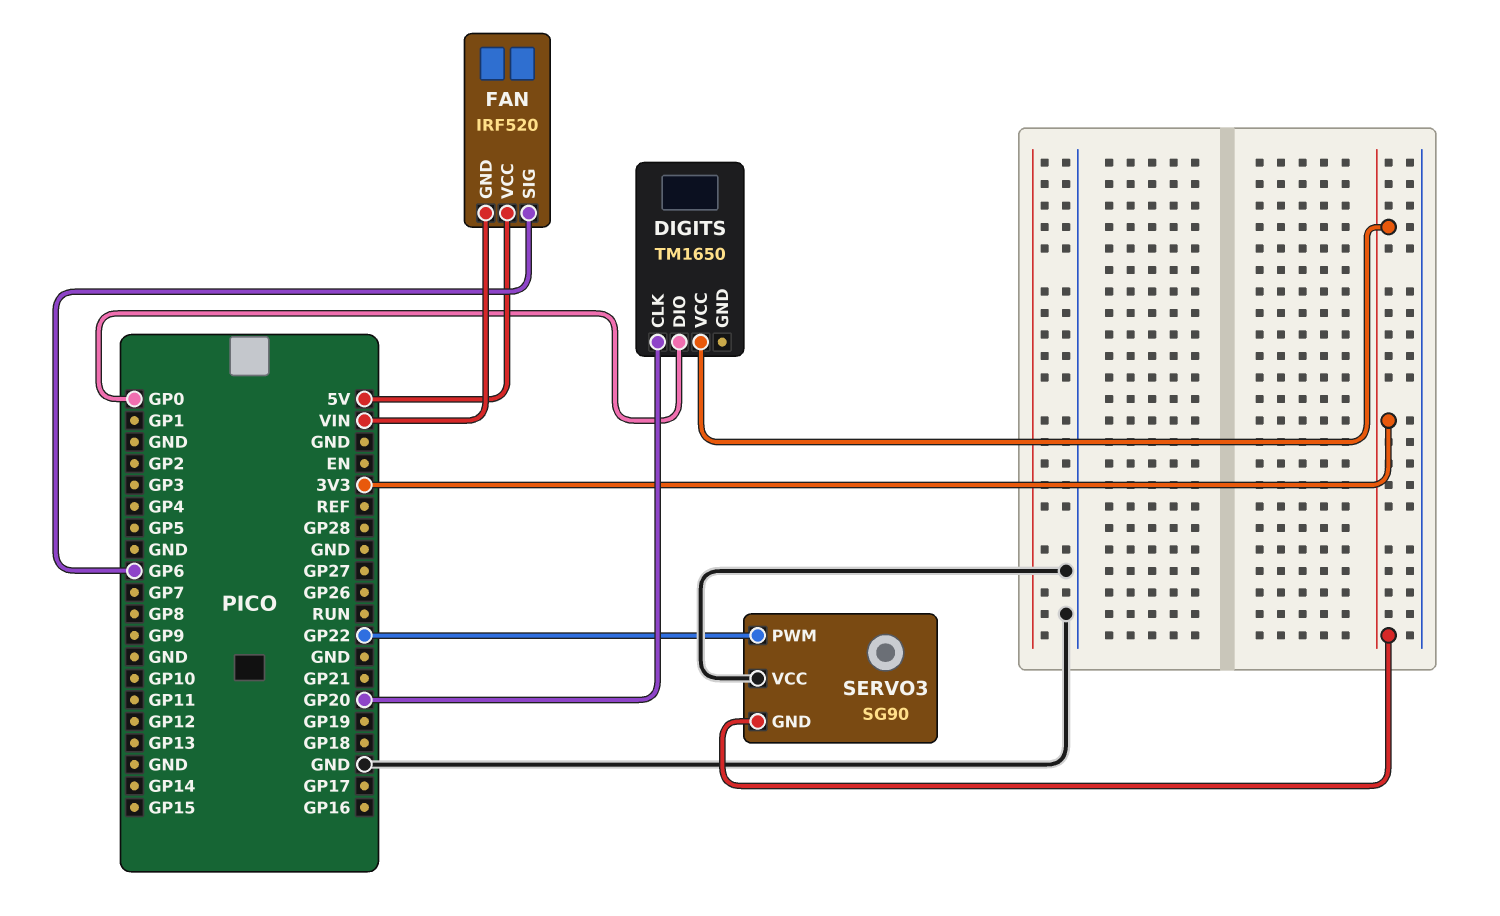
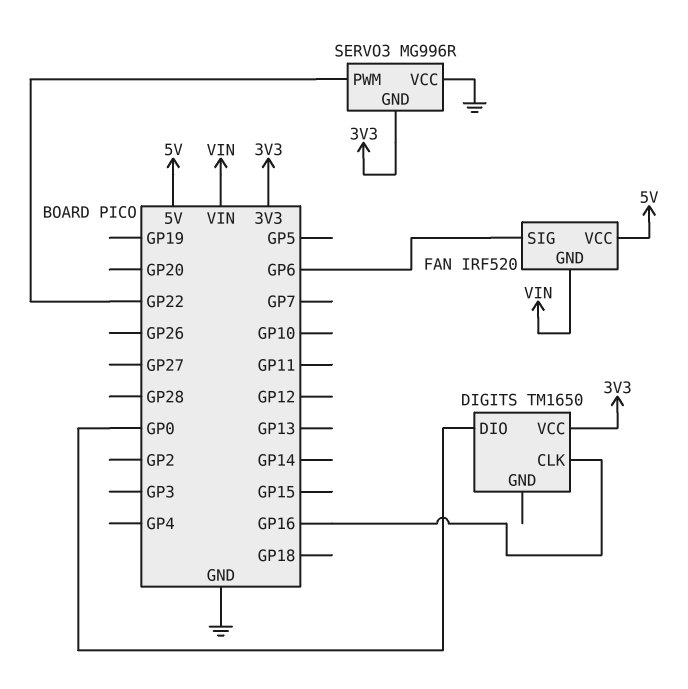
DIGITS pin CLK: GP20 -> GP16
SERVO3: SG90 -> MG996R

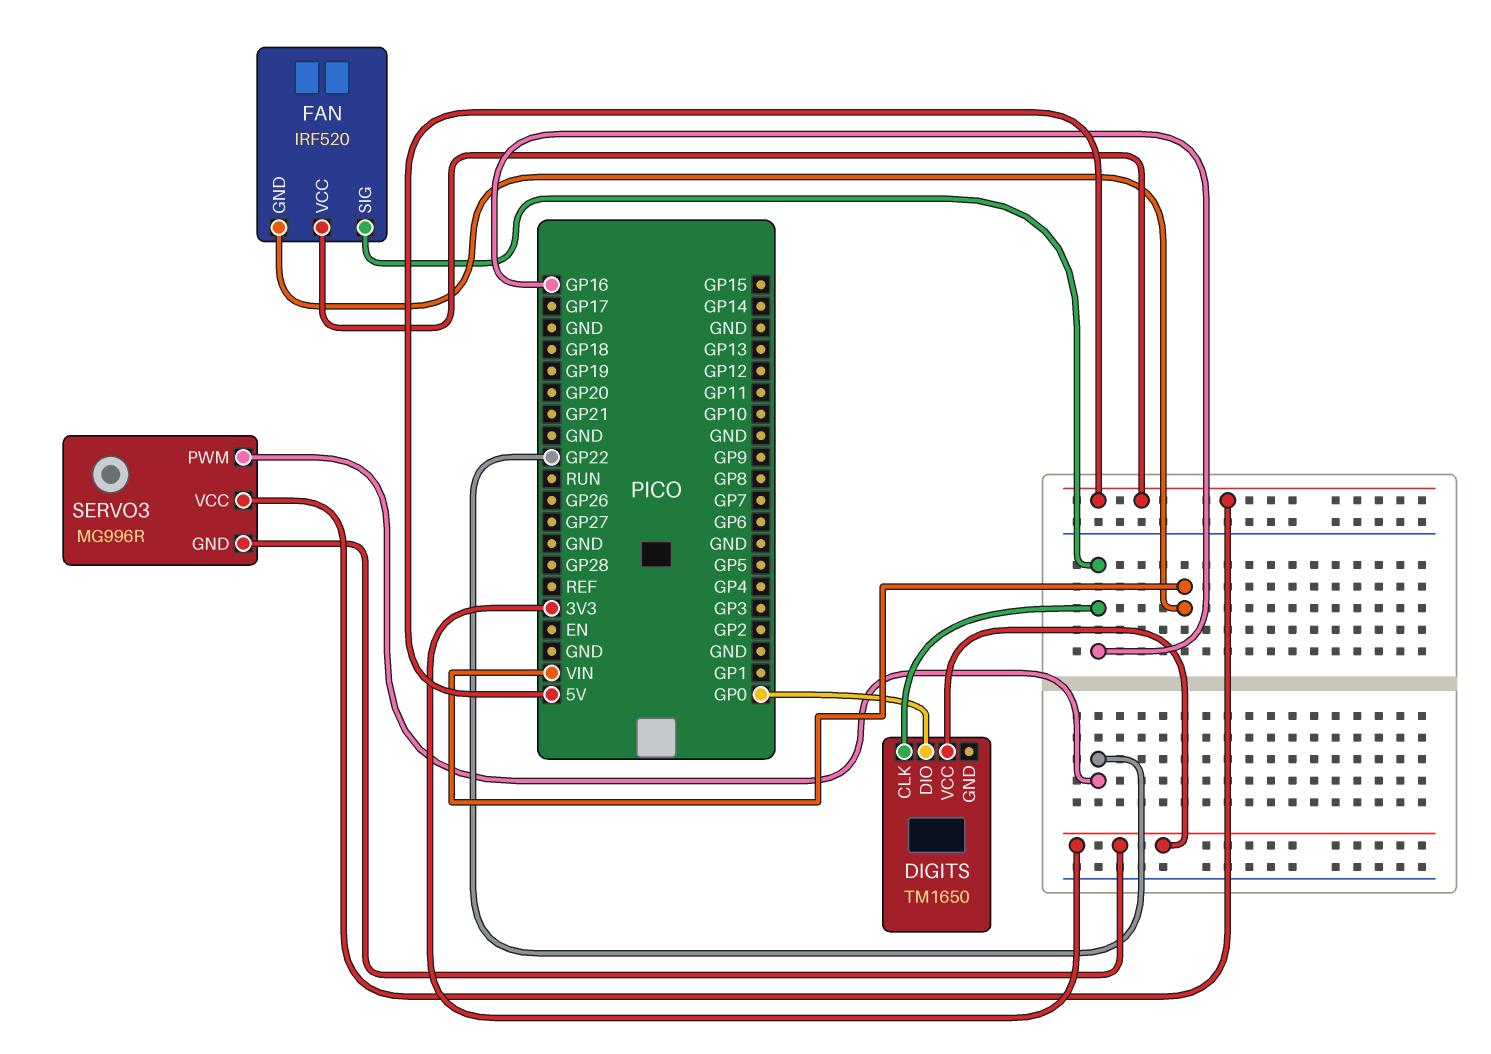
FAN pin SIG: GP6 -> GP16
SERVO3 pin VCC: GND -> 5V

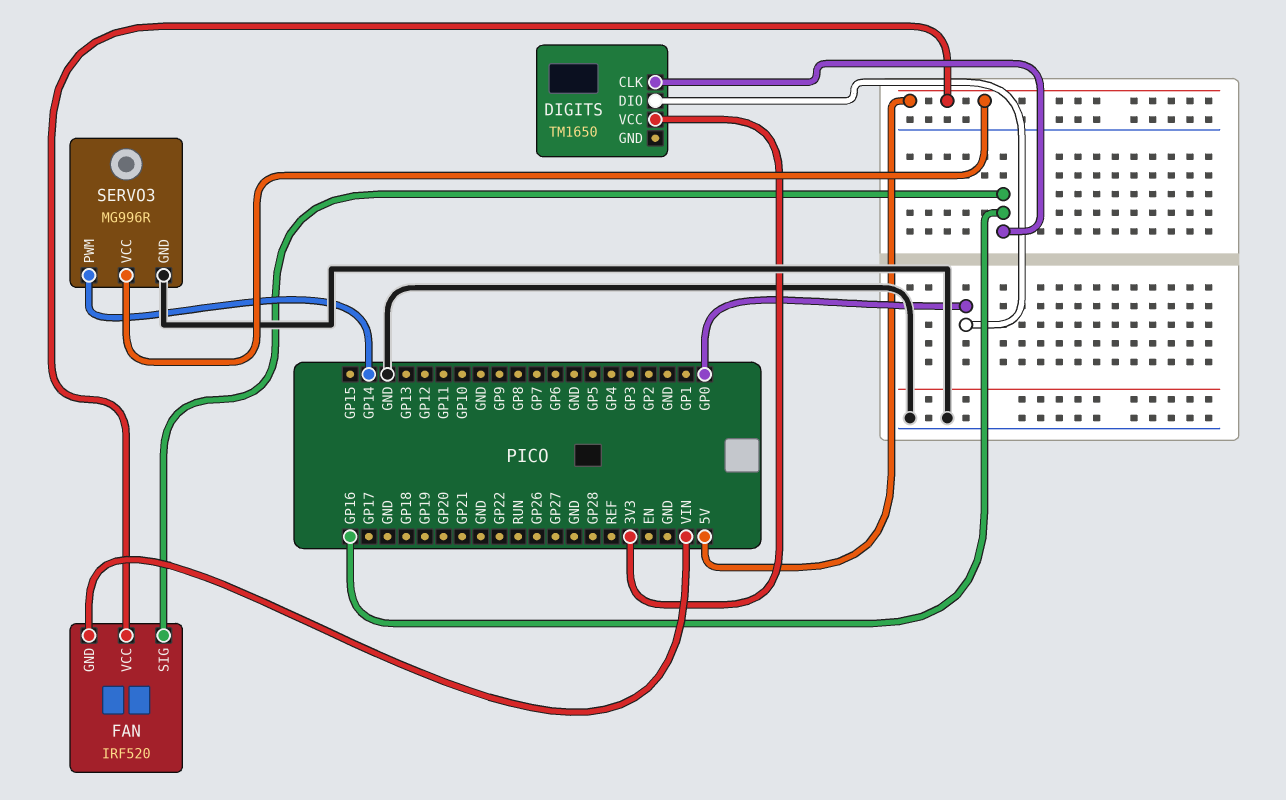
SERVO3 pin GND: 3V3 -> GND
SERVO3 pin PWM: GP22 -> GP14

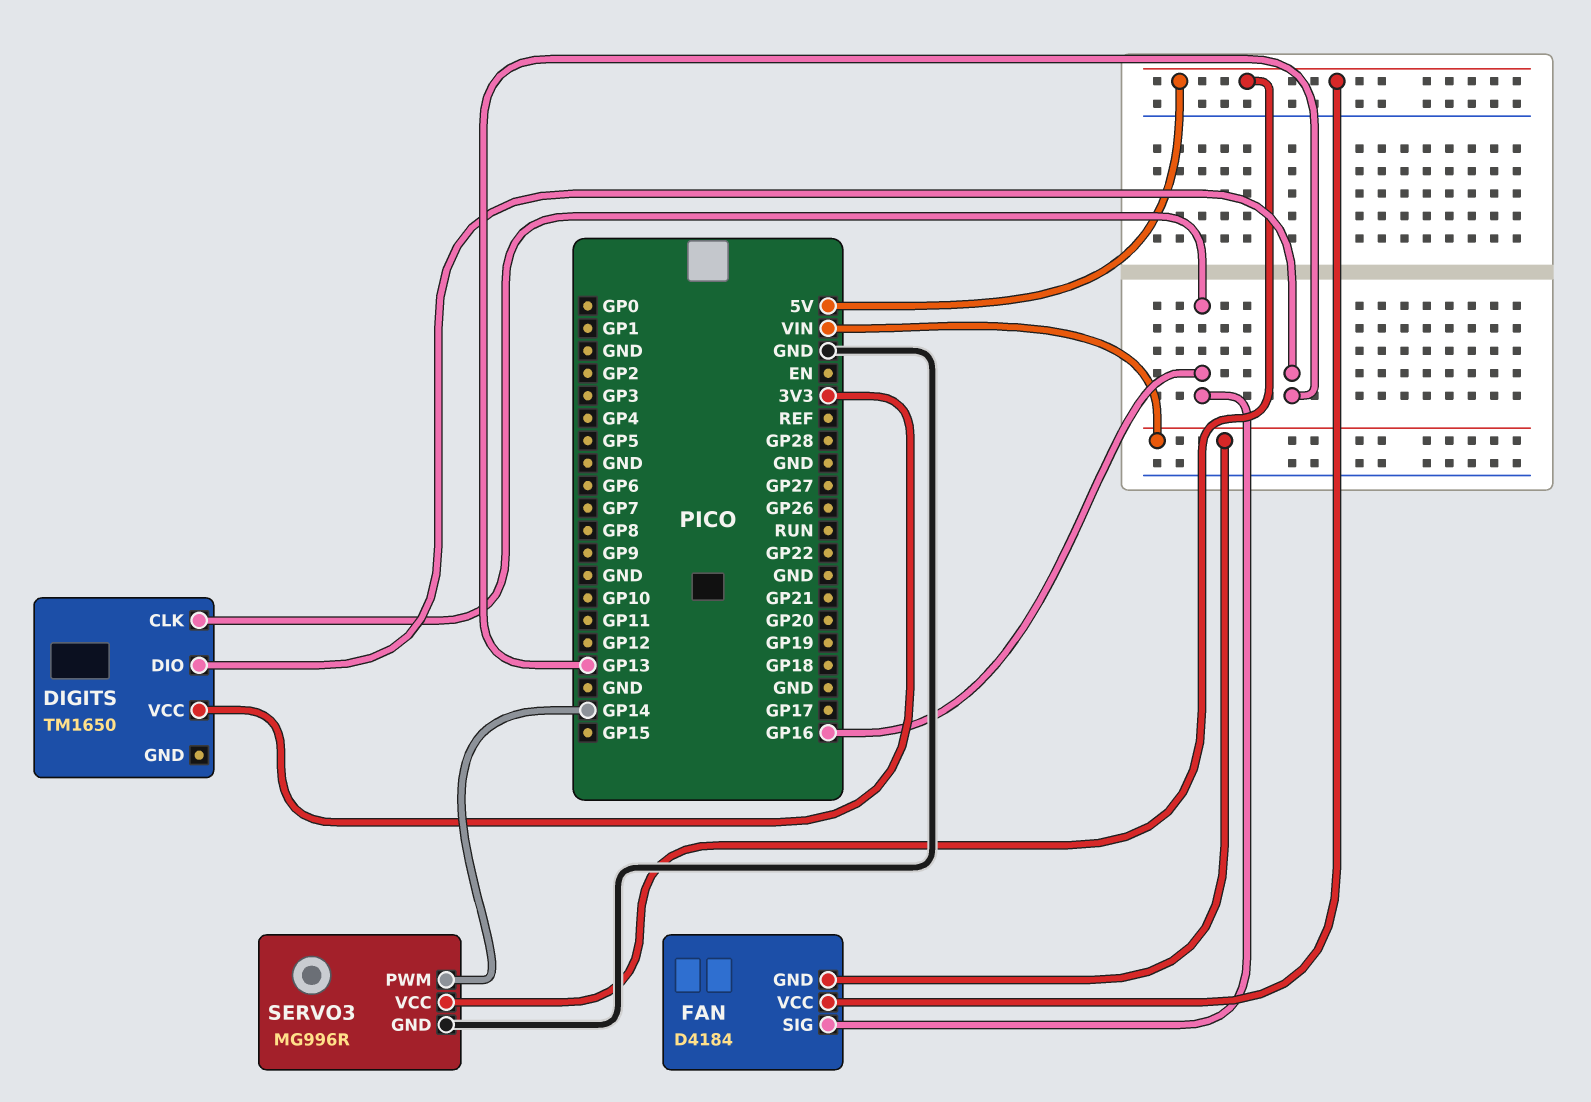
DIGITS pin DIO: GP0 -> GP13
FAN: IRF520 -> D4184

